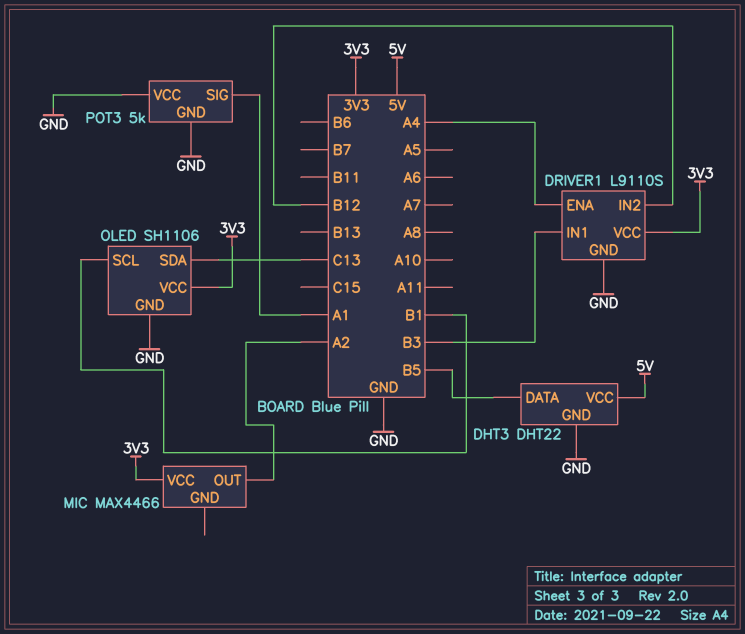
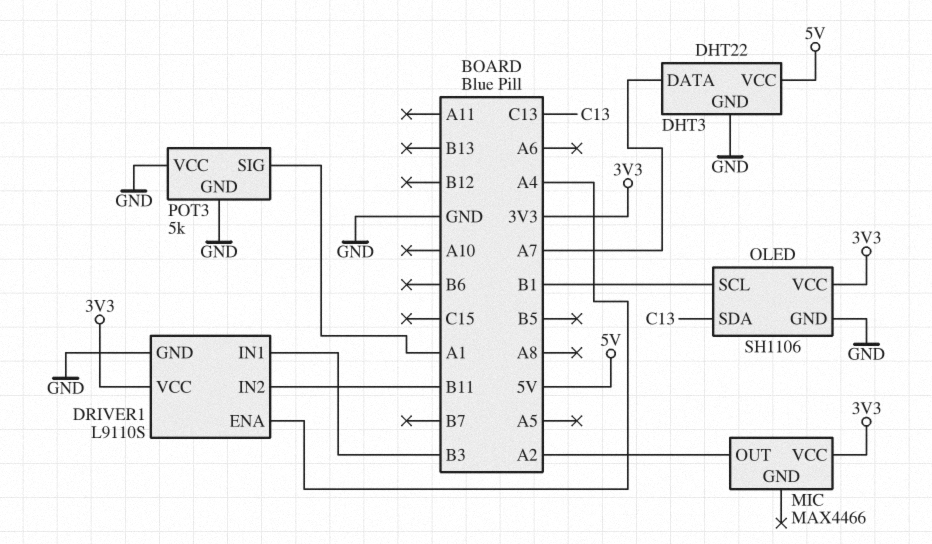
DHT3 pin DATA: B5 -> A7
DRIVER1 pin IN2: B12 -> B11

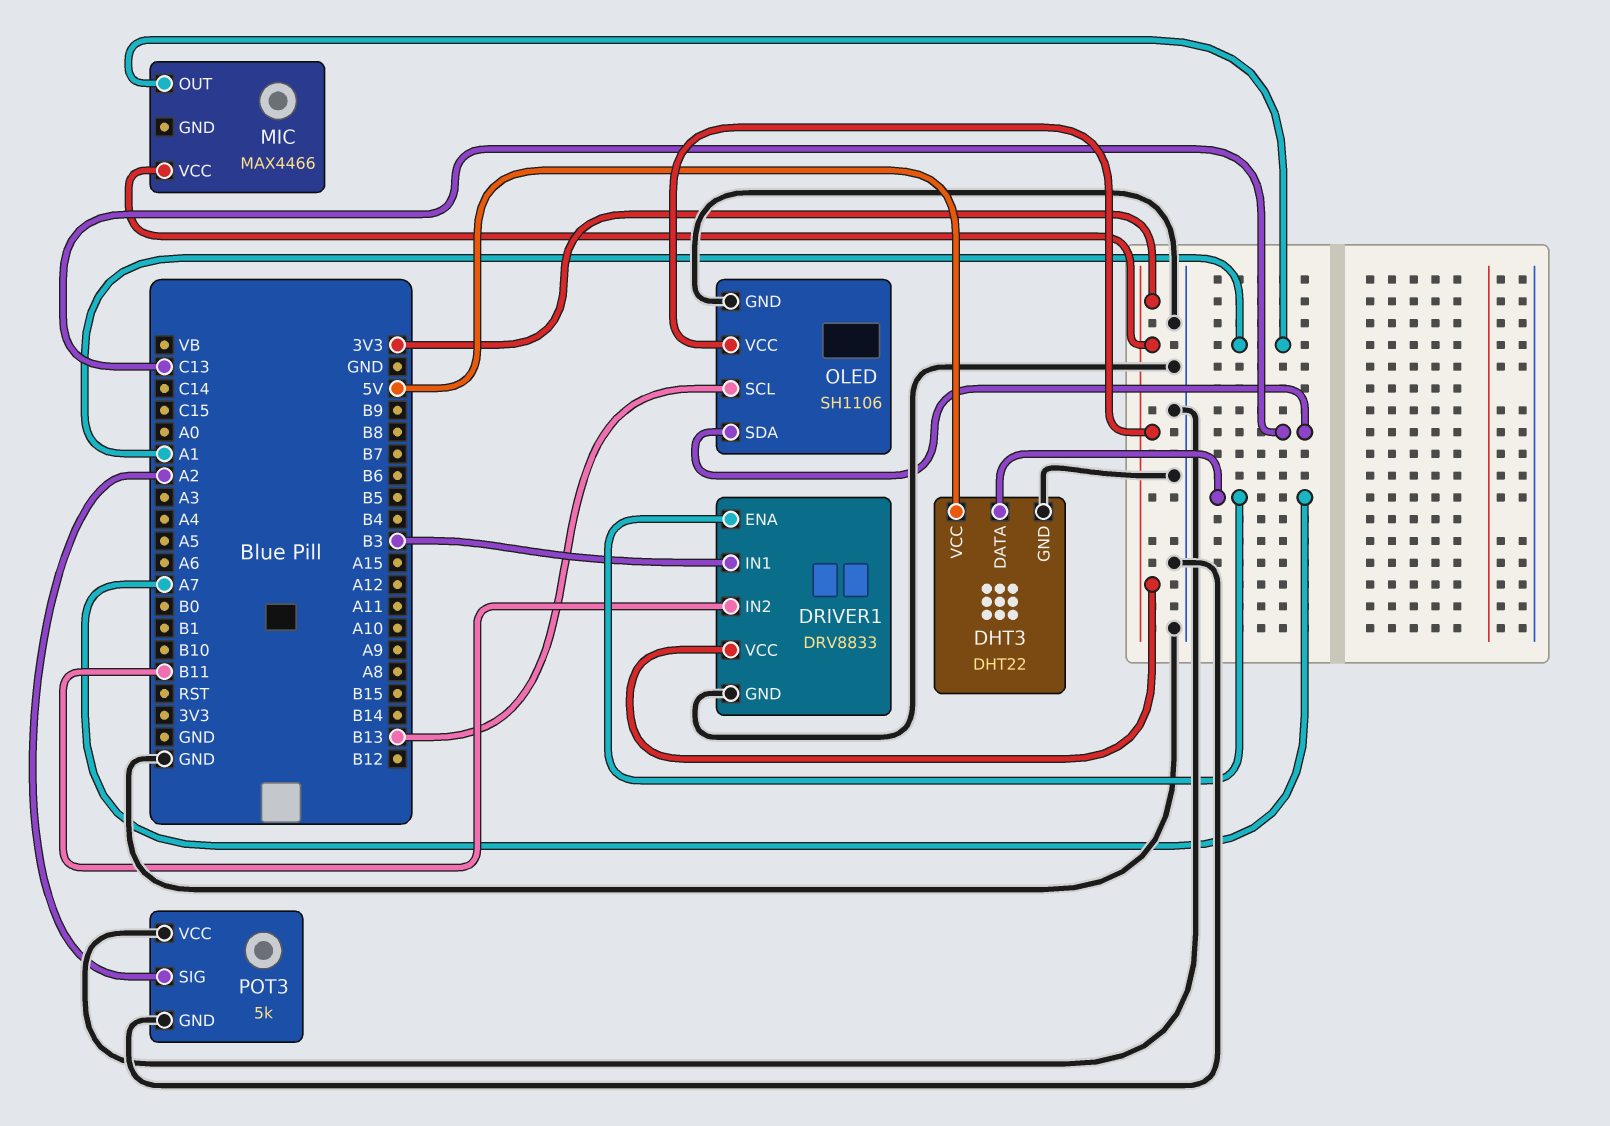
DRIVER1: L9110S -> DRV8833
DRIVER1 pin ENA: A4 -> A7
MIC pin OUT: A2 -> A1
OLED pin SCL: B1 -> B13
POT3 pin SIG: A1 -> A2

